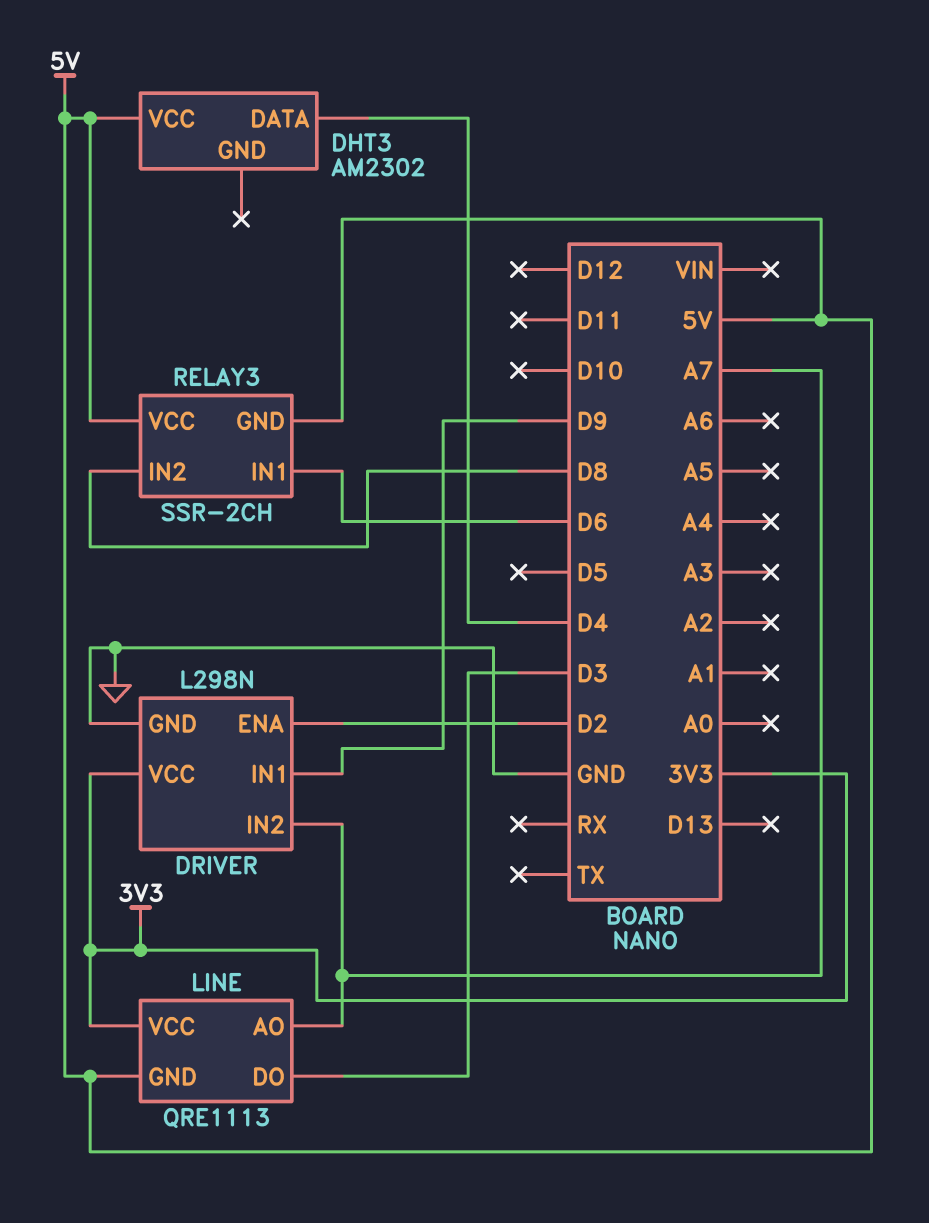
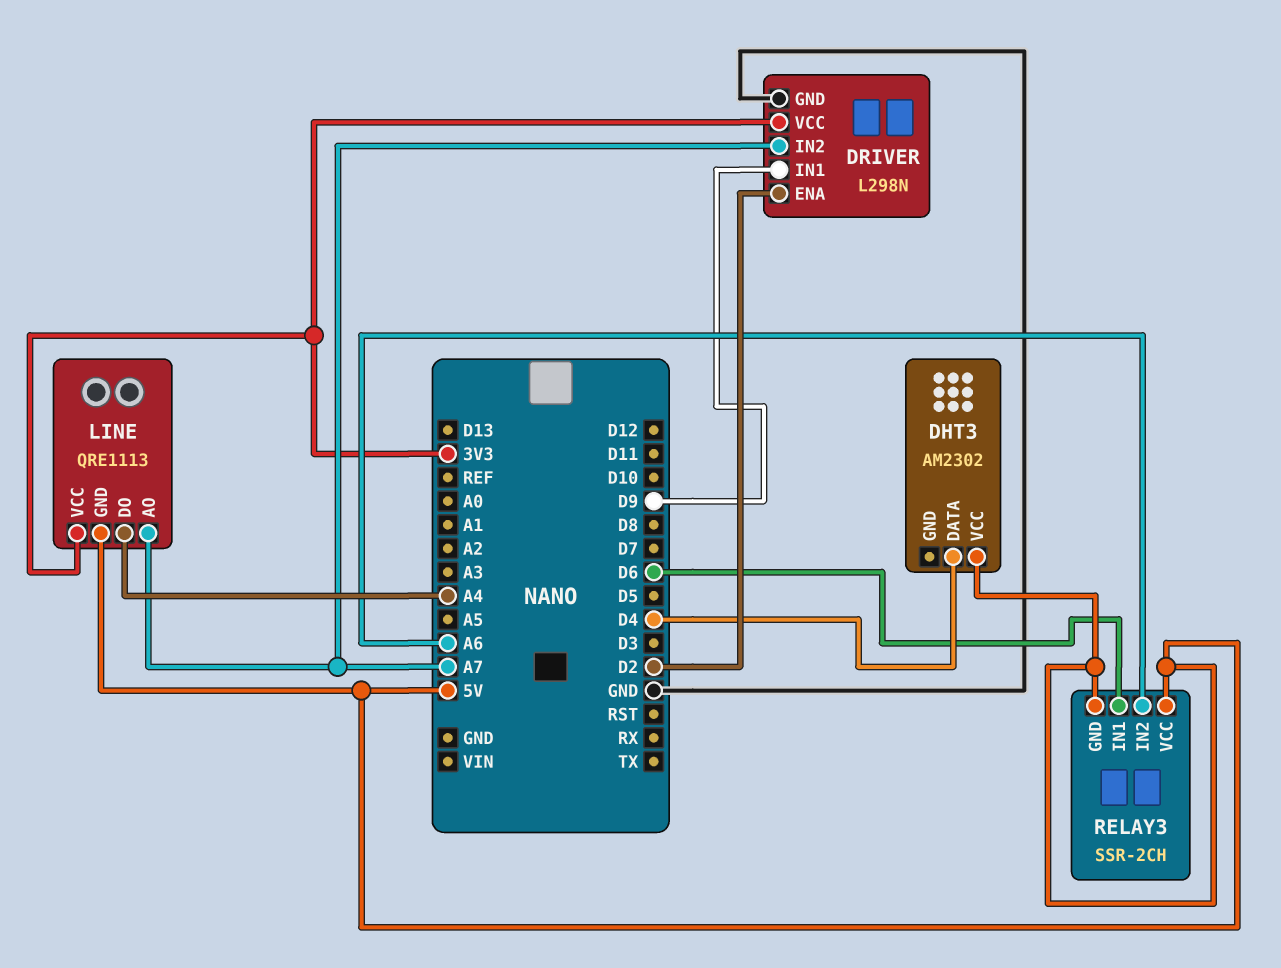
LINE pin DO: D3 -> A4
RELAY3 pin IN2: D8 -> A6

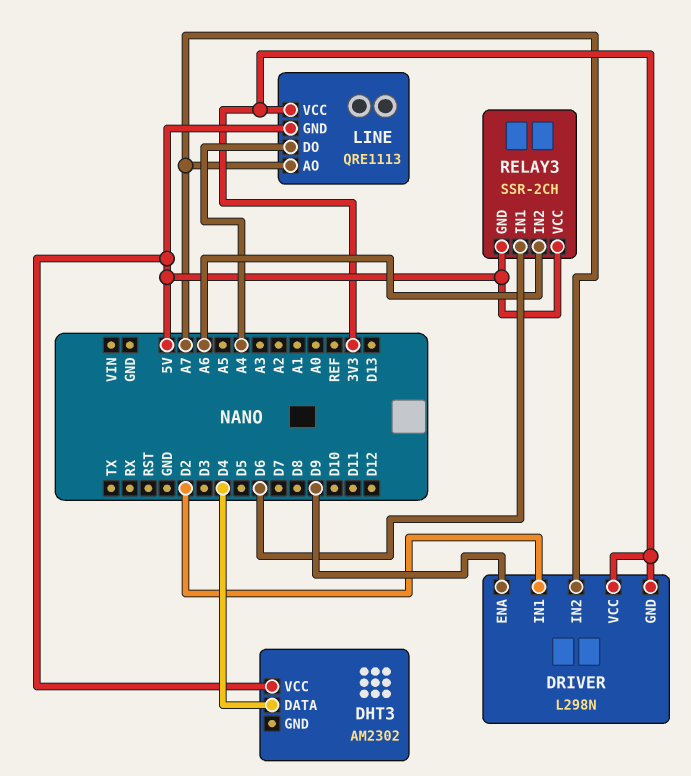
DRIVER pin ENA: D2 -> D9
DRIVER pin GND: GND -> 3V3
DRIVER pin IN1: D9 -> D2

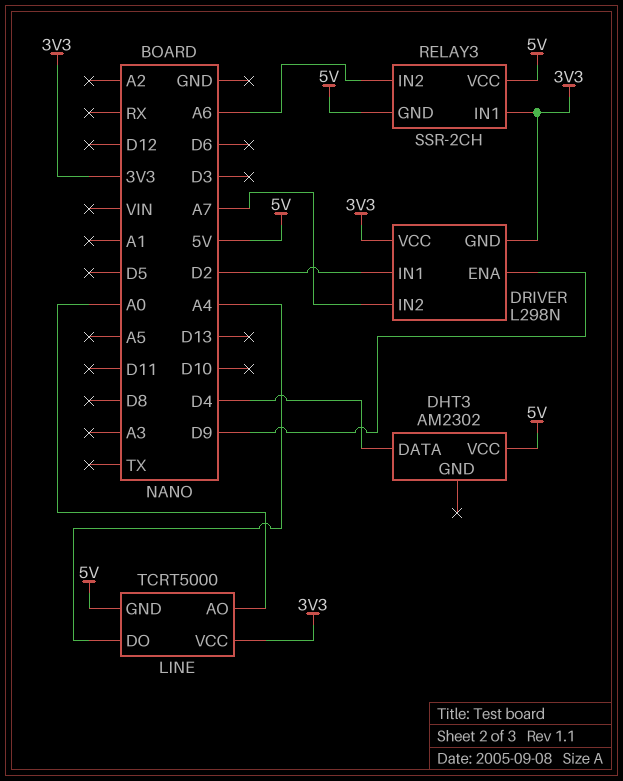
LINE: QRE1113 -> TCRT5000
LINE pin AO: A7 -> A0
RELAY3 pin IN1: D6 -> 3V3

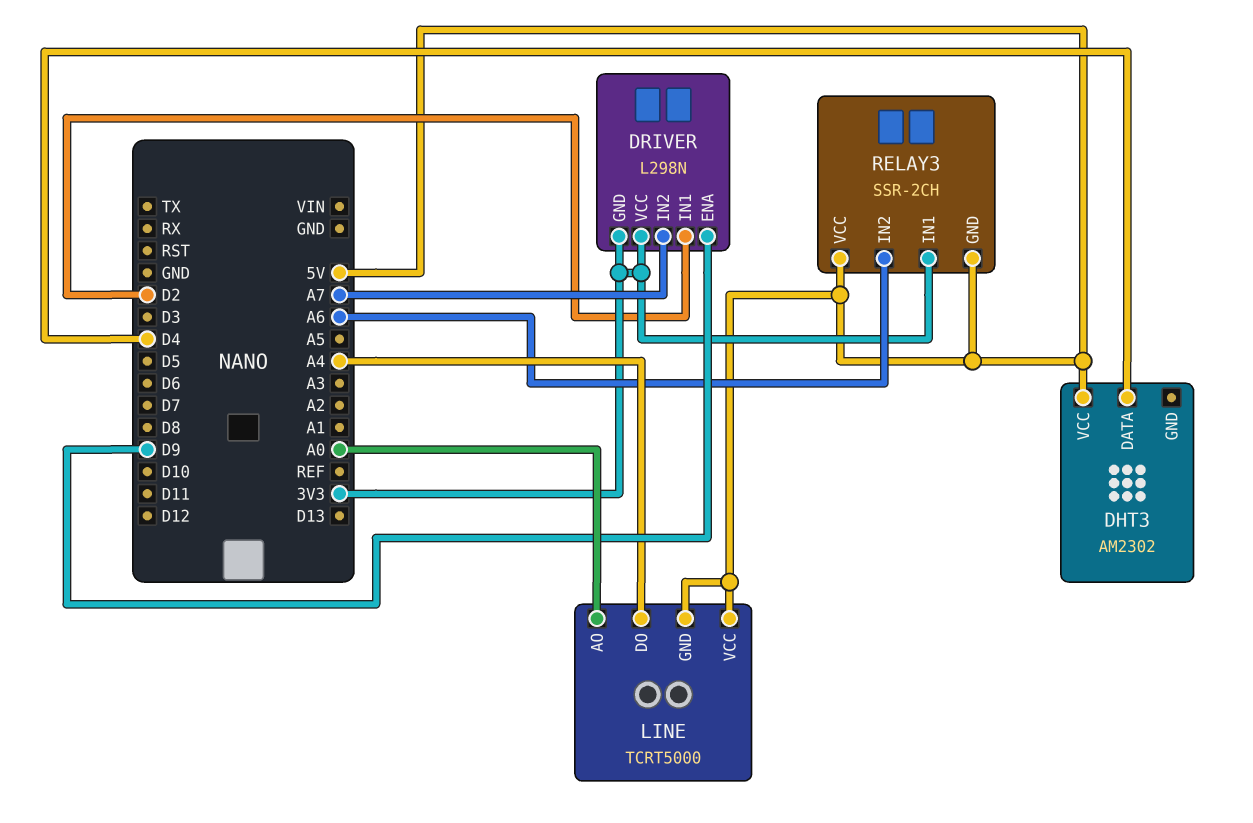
LINE pin VCC: 3V3 -> 5V

